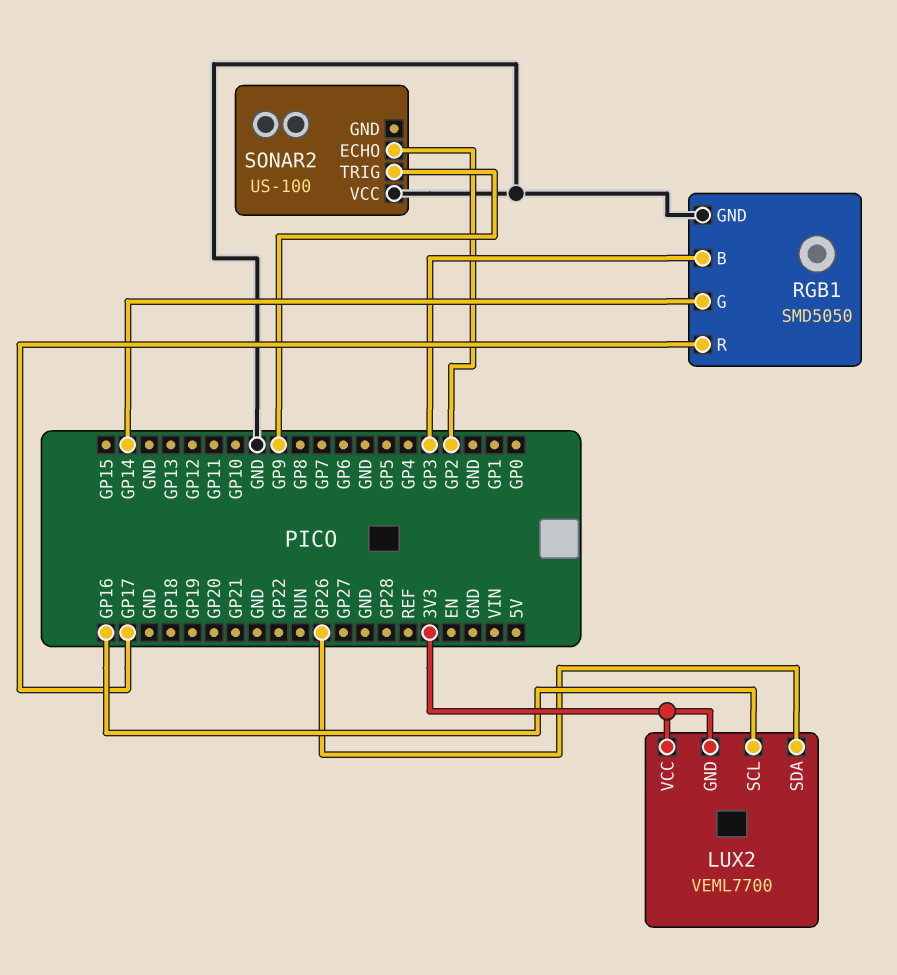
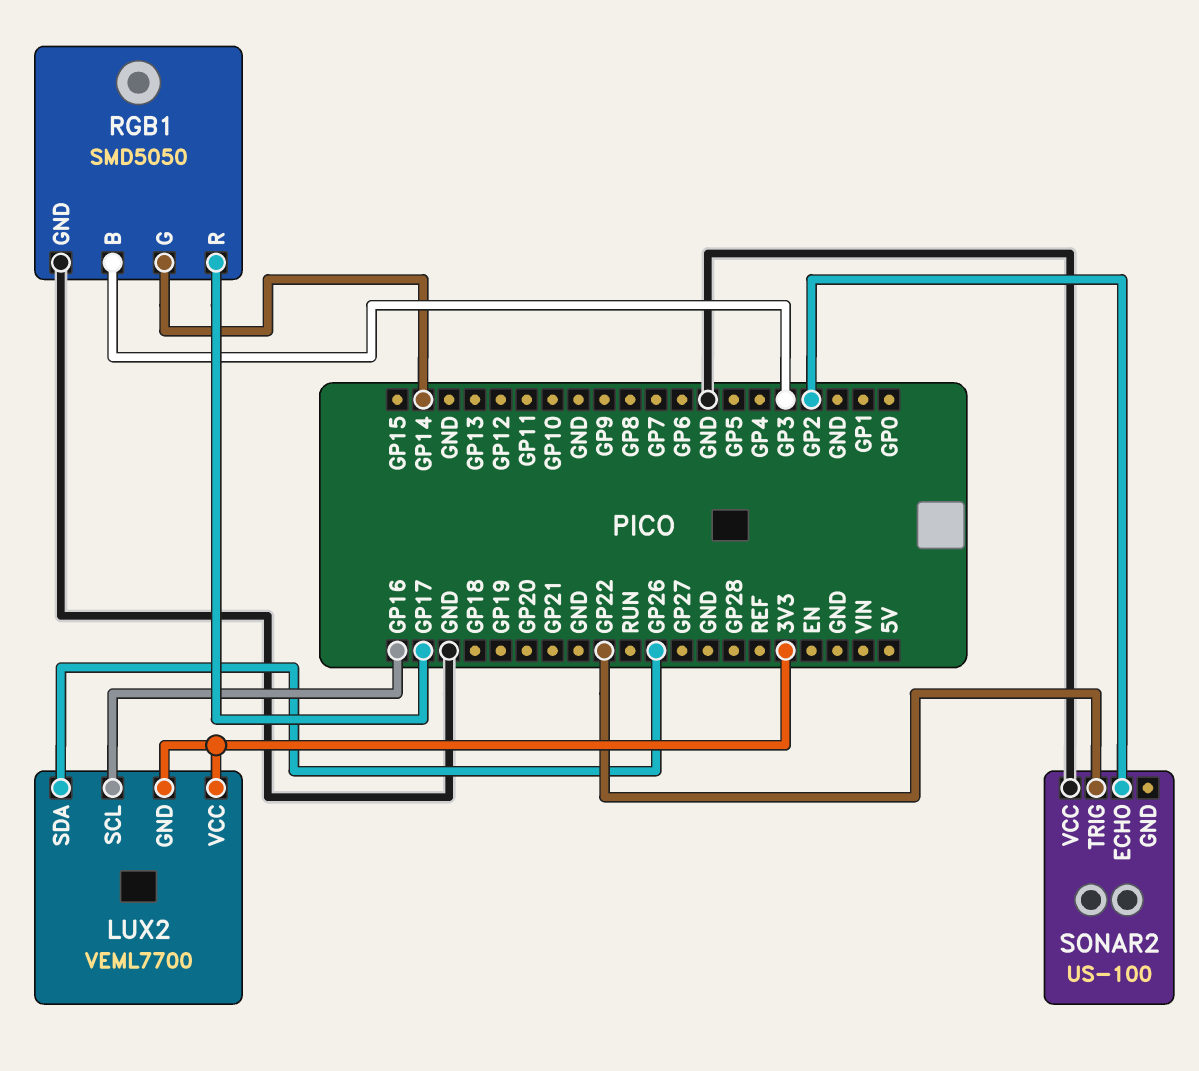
SONAR2 pin TRIG: GP9 -> GP22

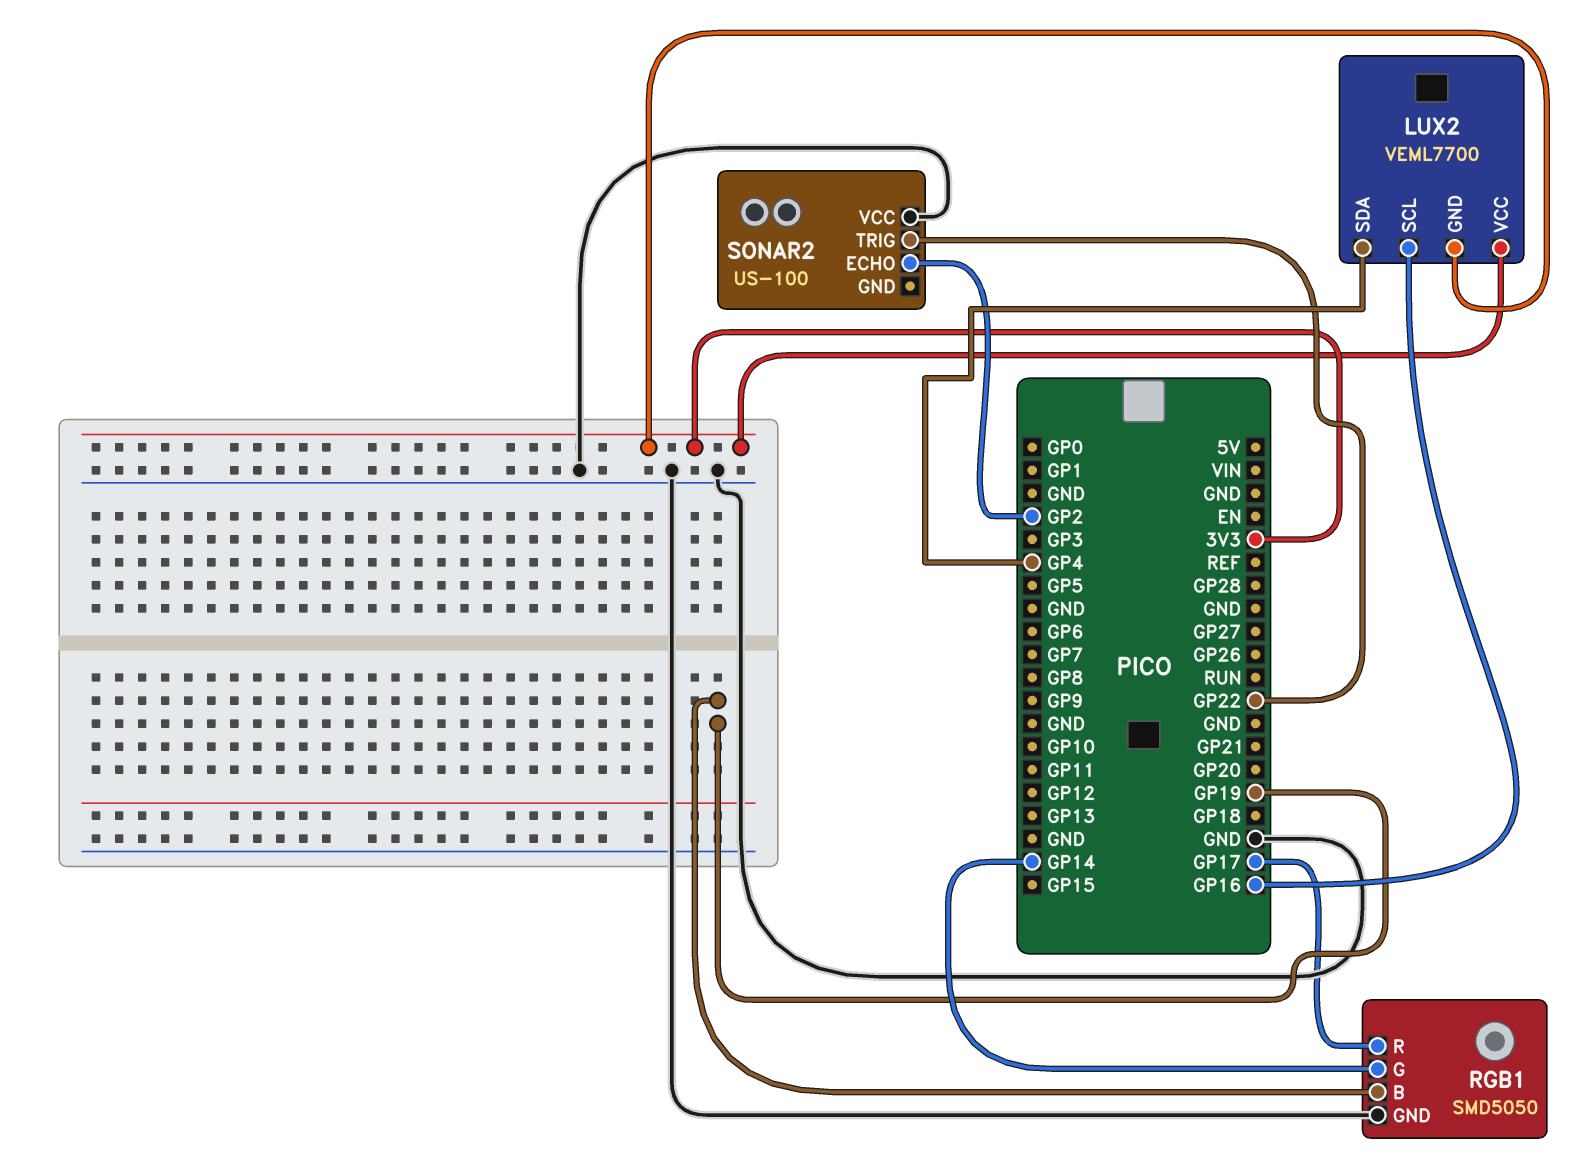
LUX2 pin SDA: GP26 -> GP4
RGB1 pin B: GP3 -> GP19

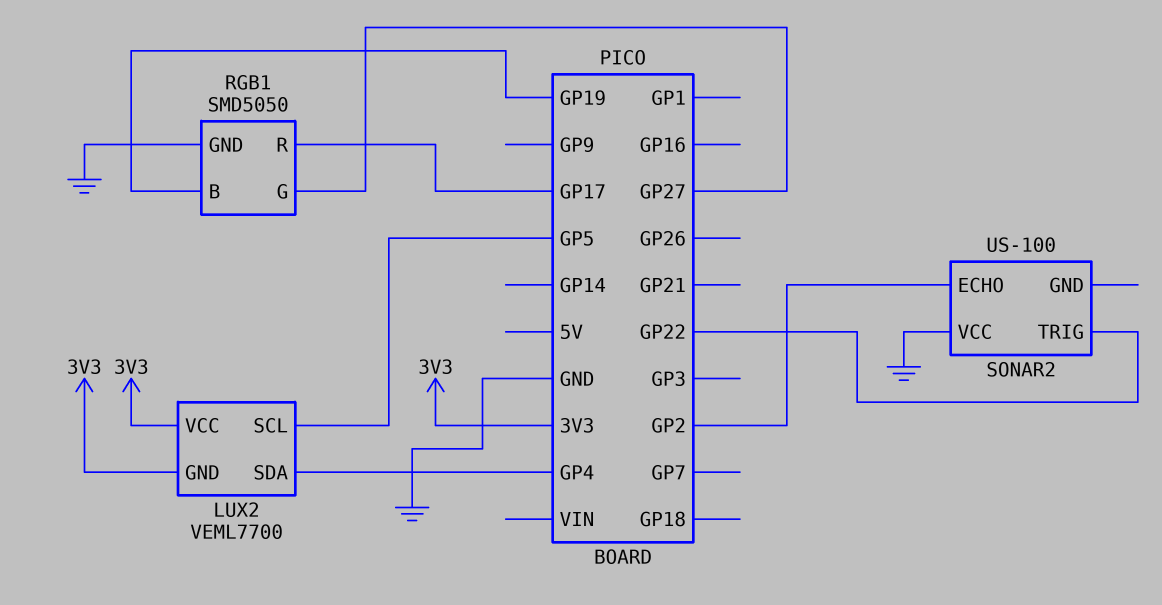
LUX2 pin SCL: GP16 -> GP5
RGB1 pin G: GP14 -> GP27

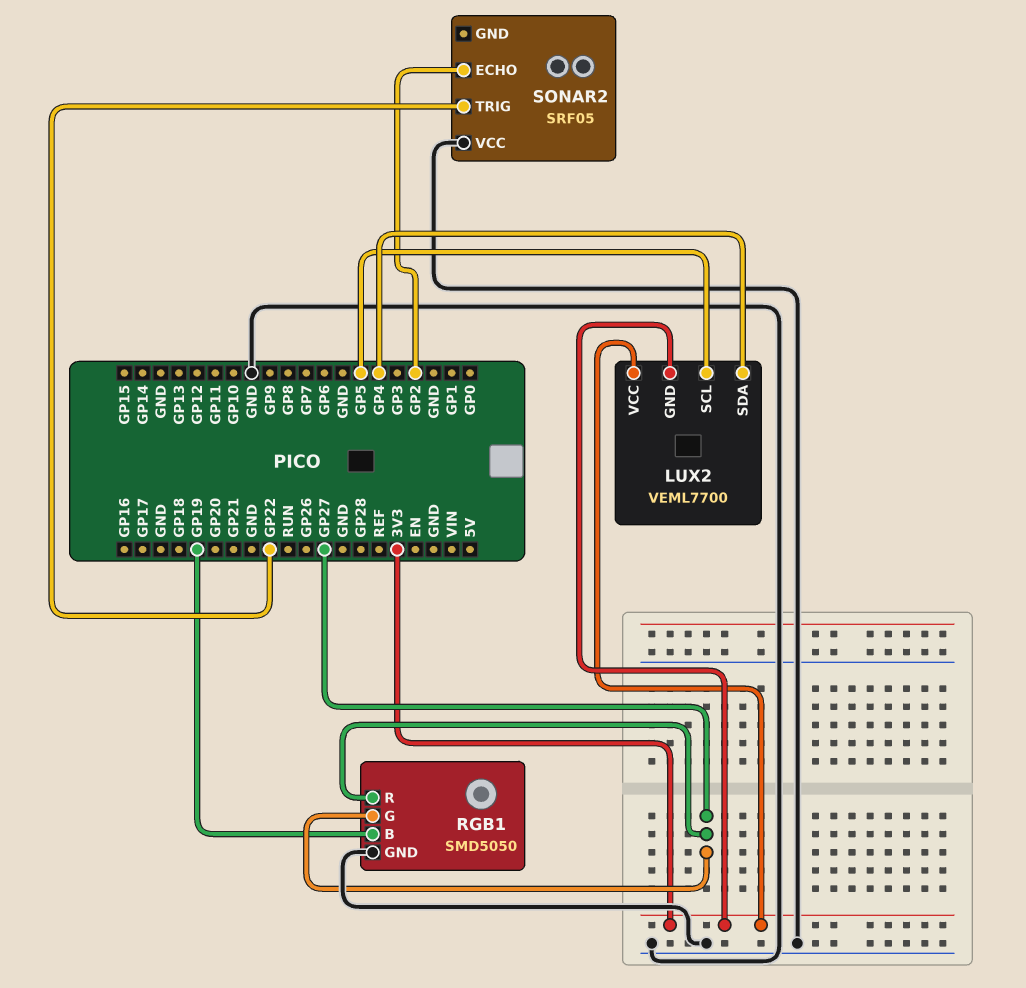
RGB1 pin R: GP17 -> GP27
SONAR2: US-100 -> SRF05

